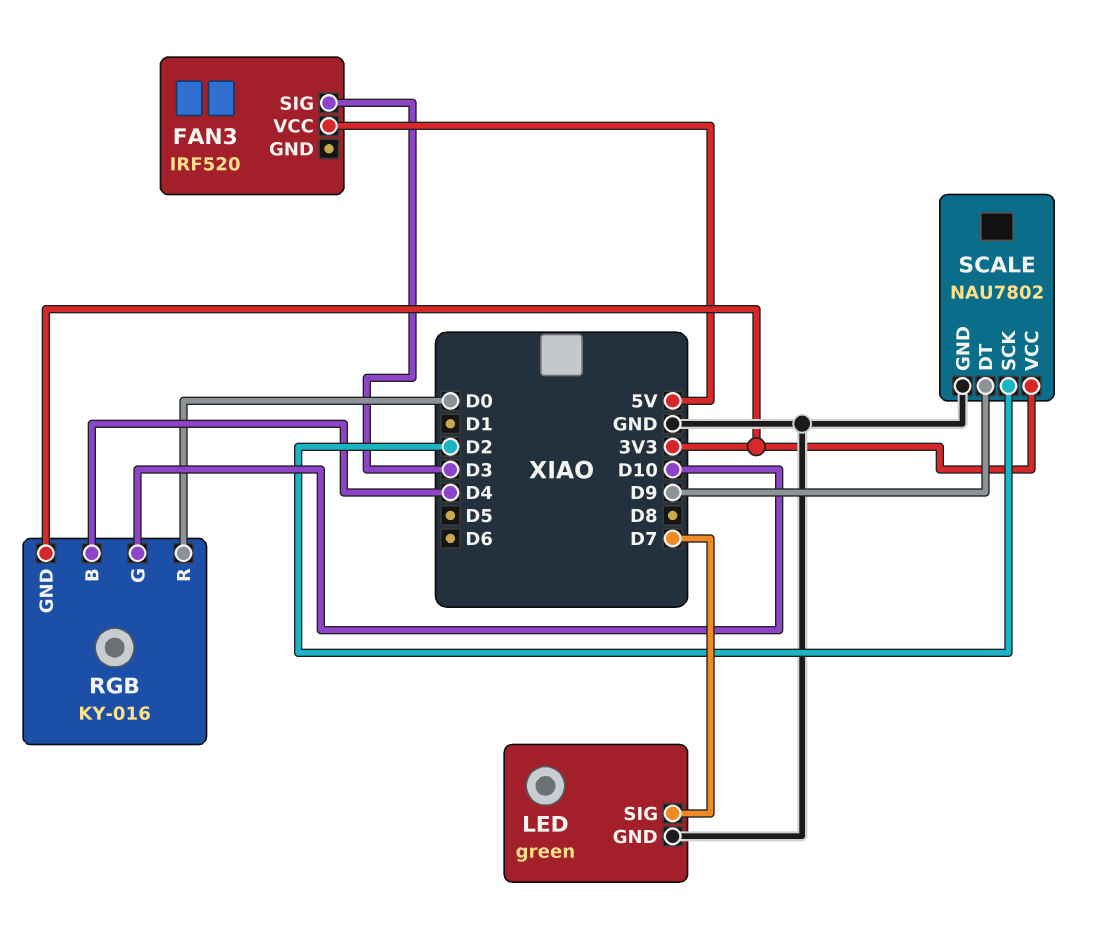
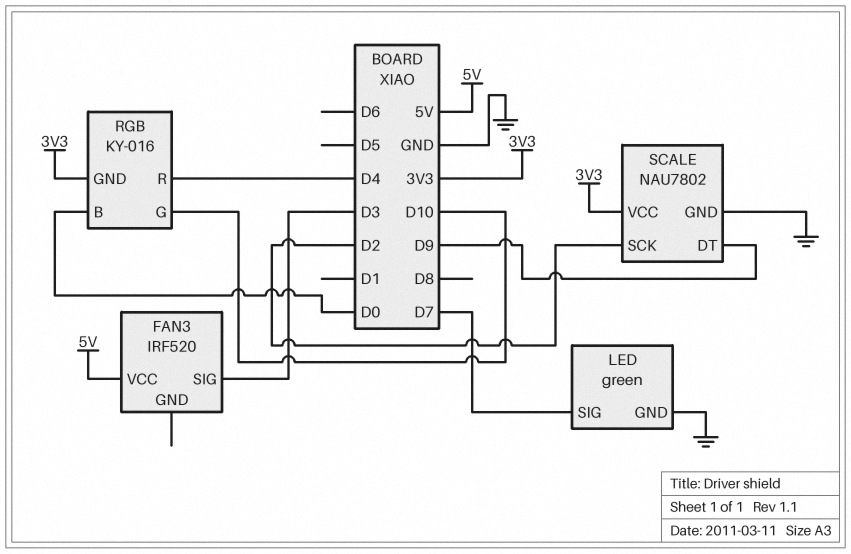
RGB pin B: D4 -> D0
RGB pin R: D0 -> D4

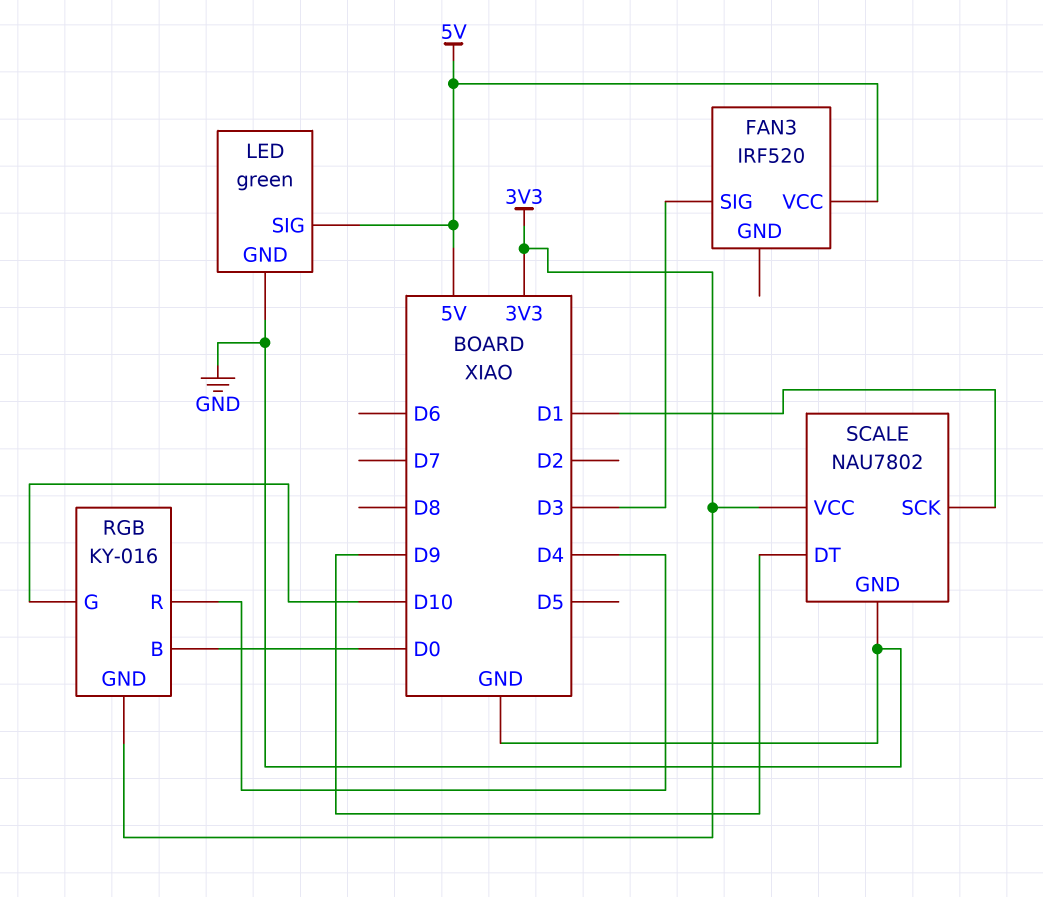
LED pin SIG: D7 -> 5V
SCALE pin SCK: D2 -> D1

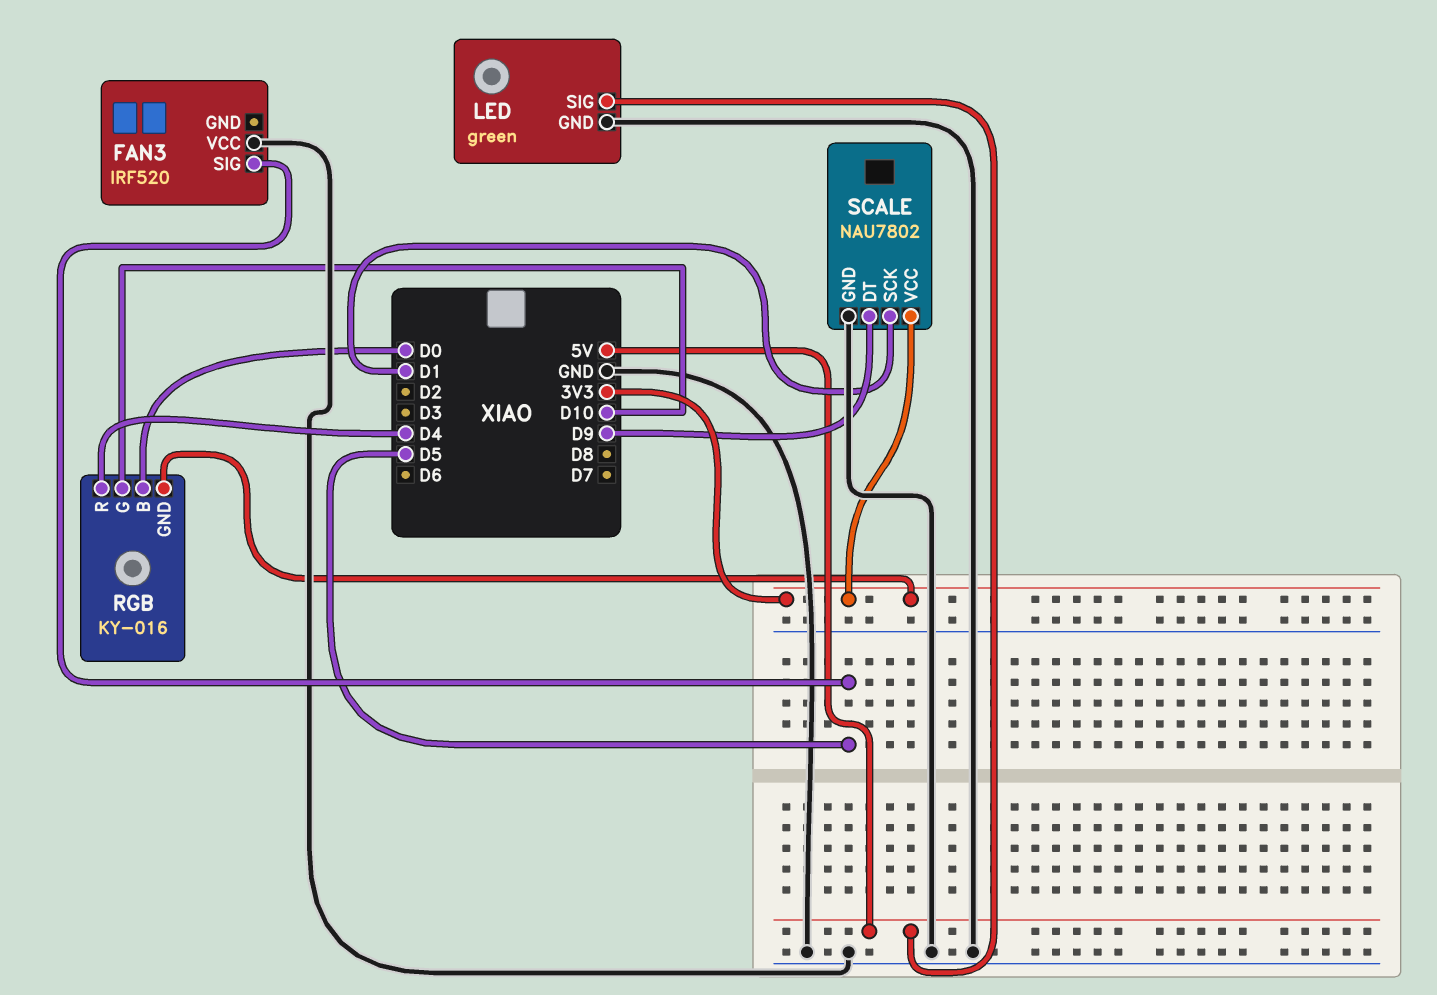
FAN3 pin SIG: D3 -> D5
FAN3 pin VCC: 5V -> GND

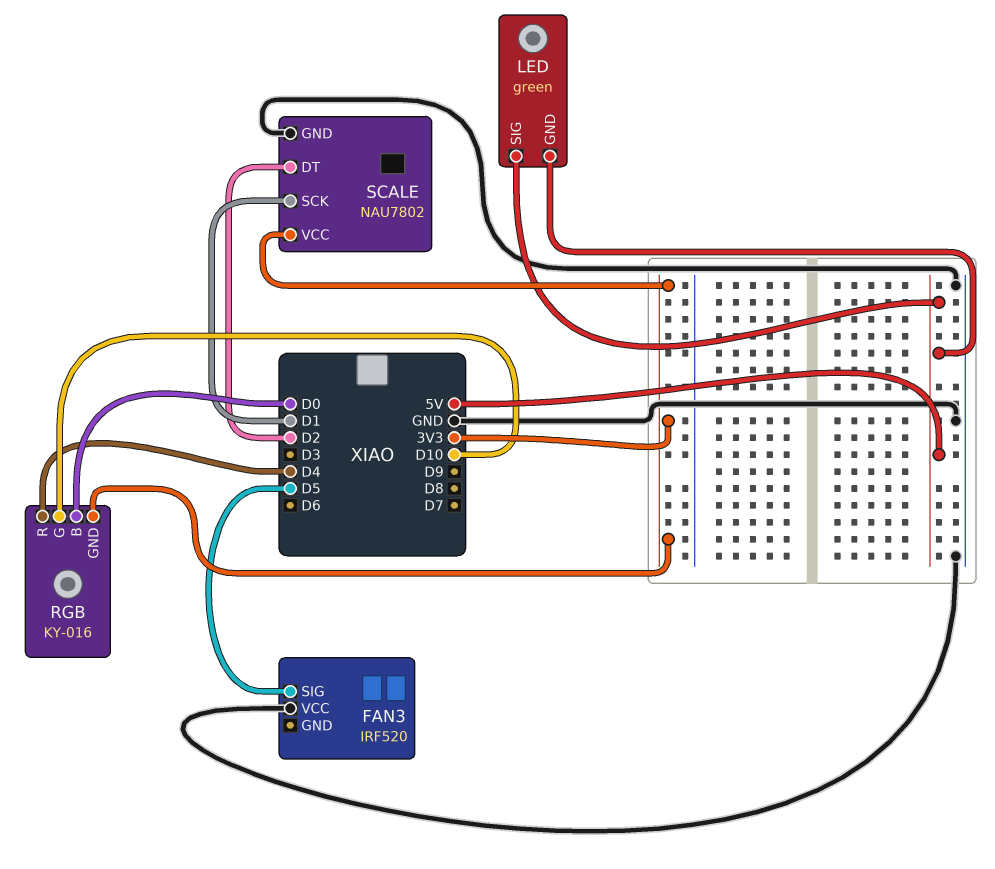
LED pin GND: GND -> 5V
SCALE pin DT: D9 -> D2

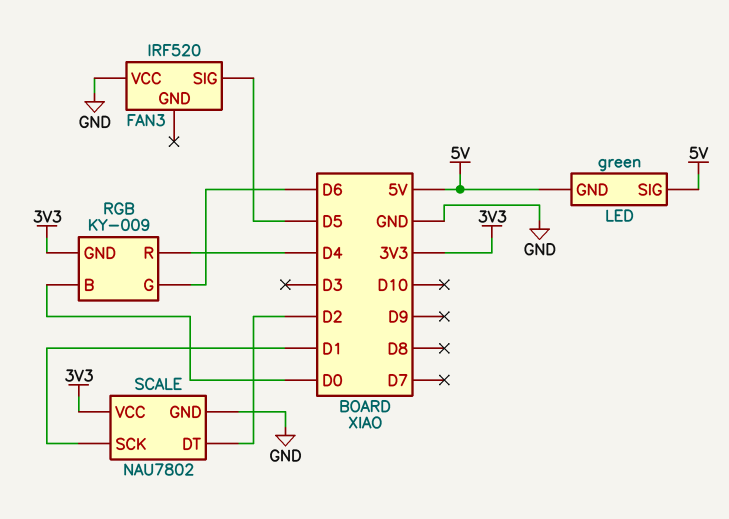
RGB: KY-016 -> KY-009
RGB pin G: D10 -> D6

